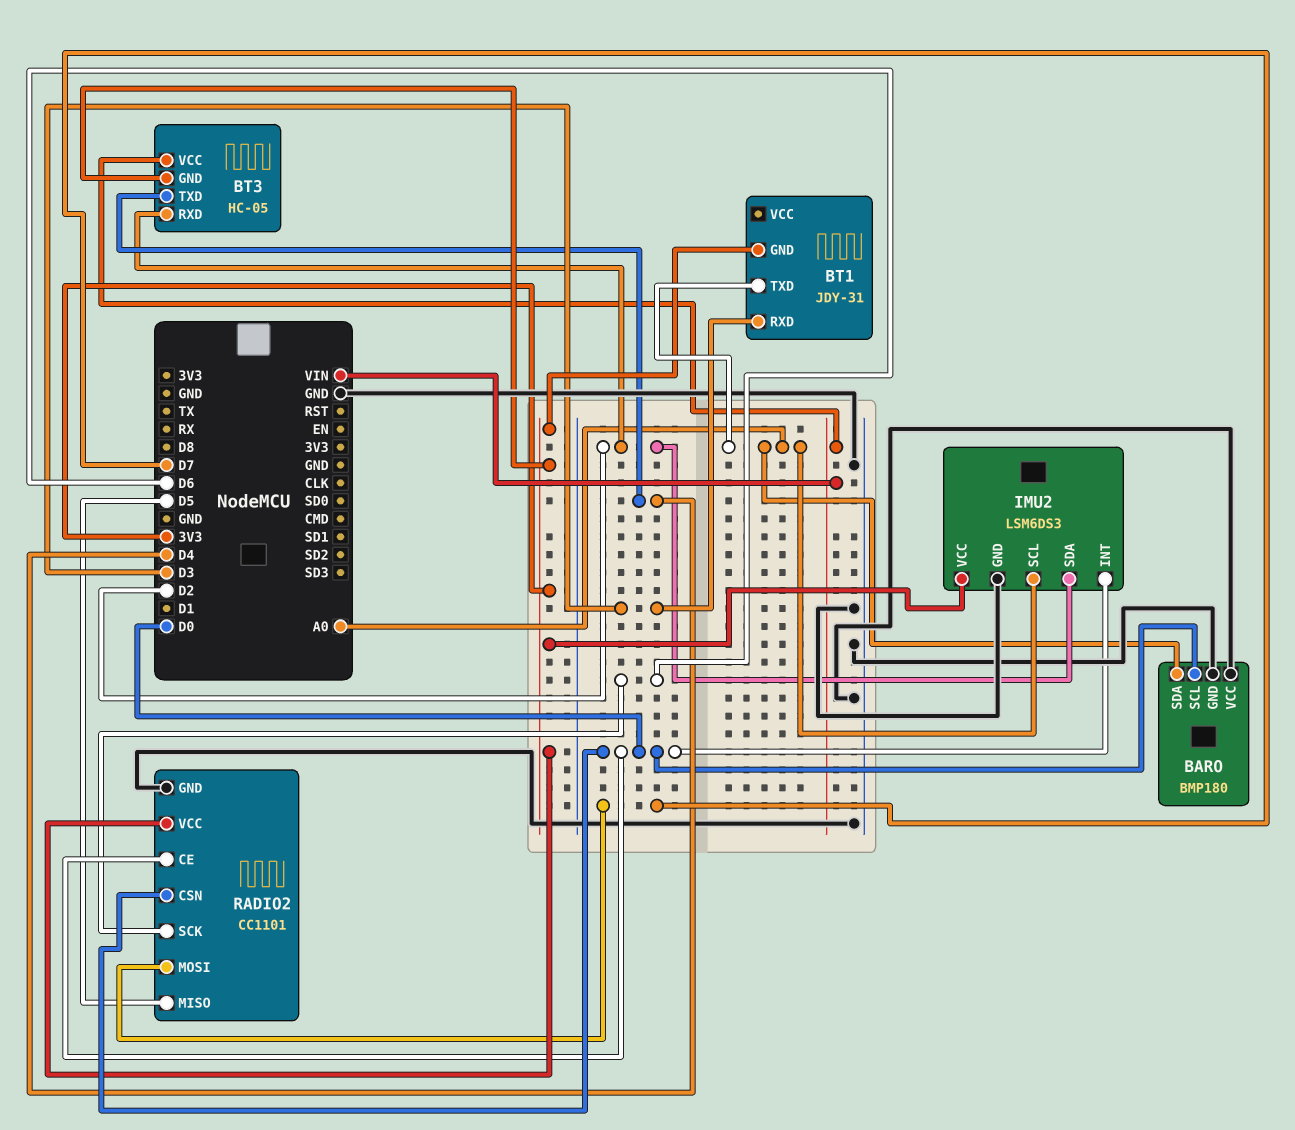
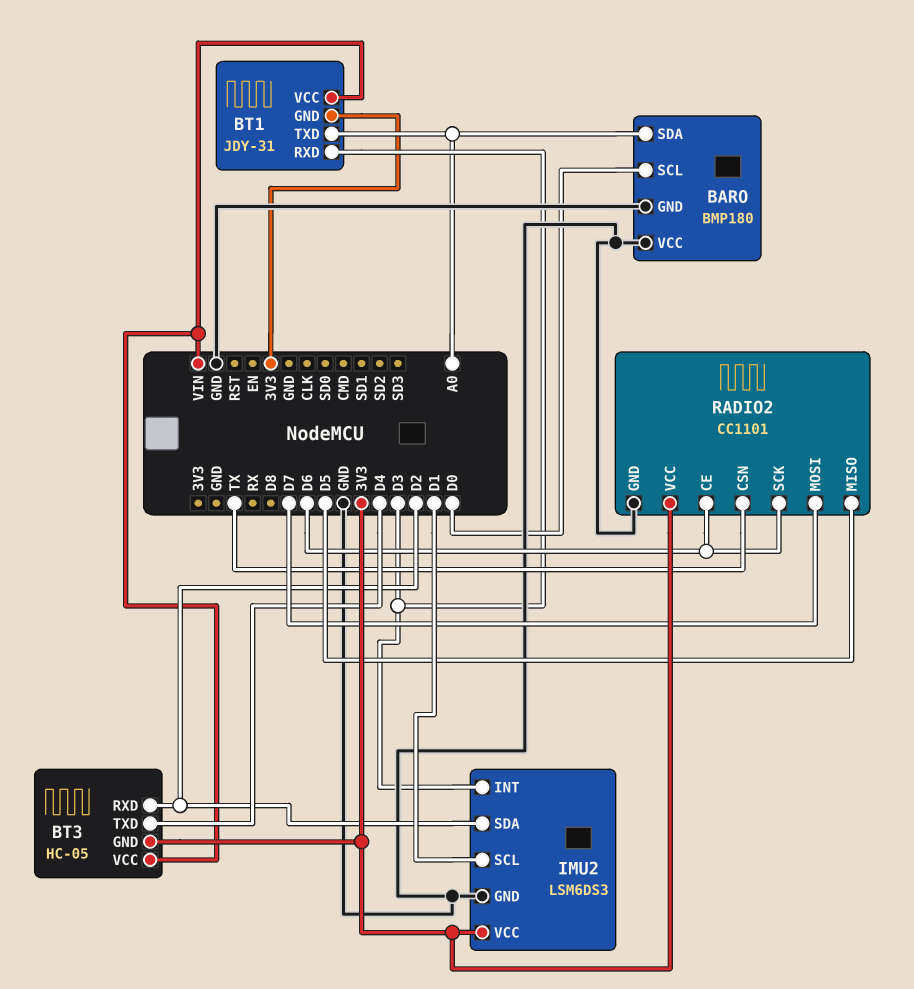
BT1 pin VCC: none -> VIN
IMU2 pin INT: D0 -> D3
IMU2 pin SCL: A0 -> D1
RADIO2 pin CE: D0 -> D6
RADIO2 pin CSN: D0 -> TX

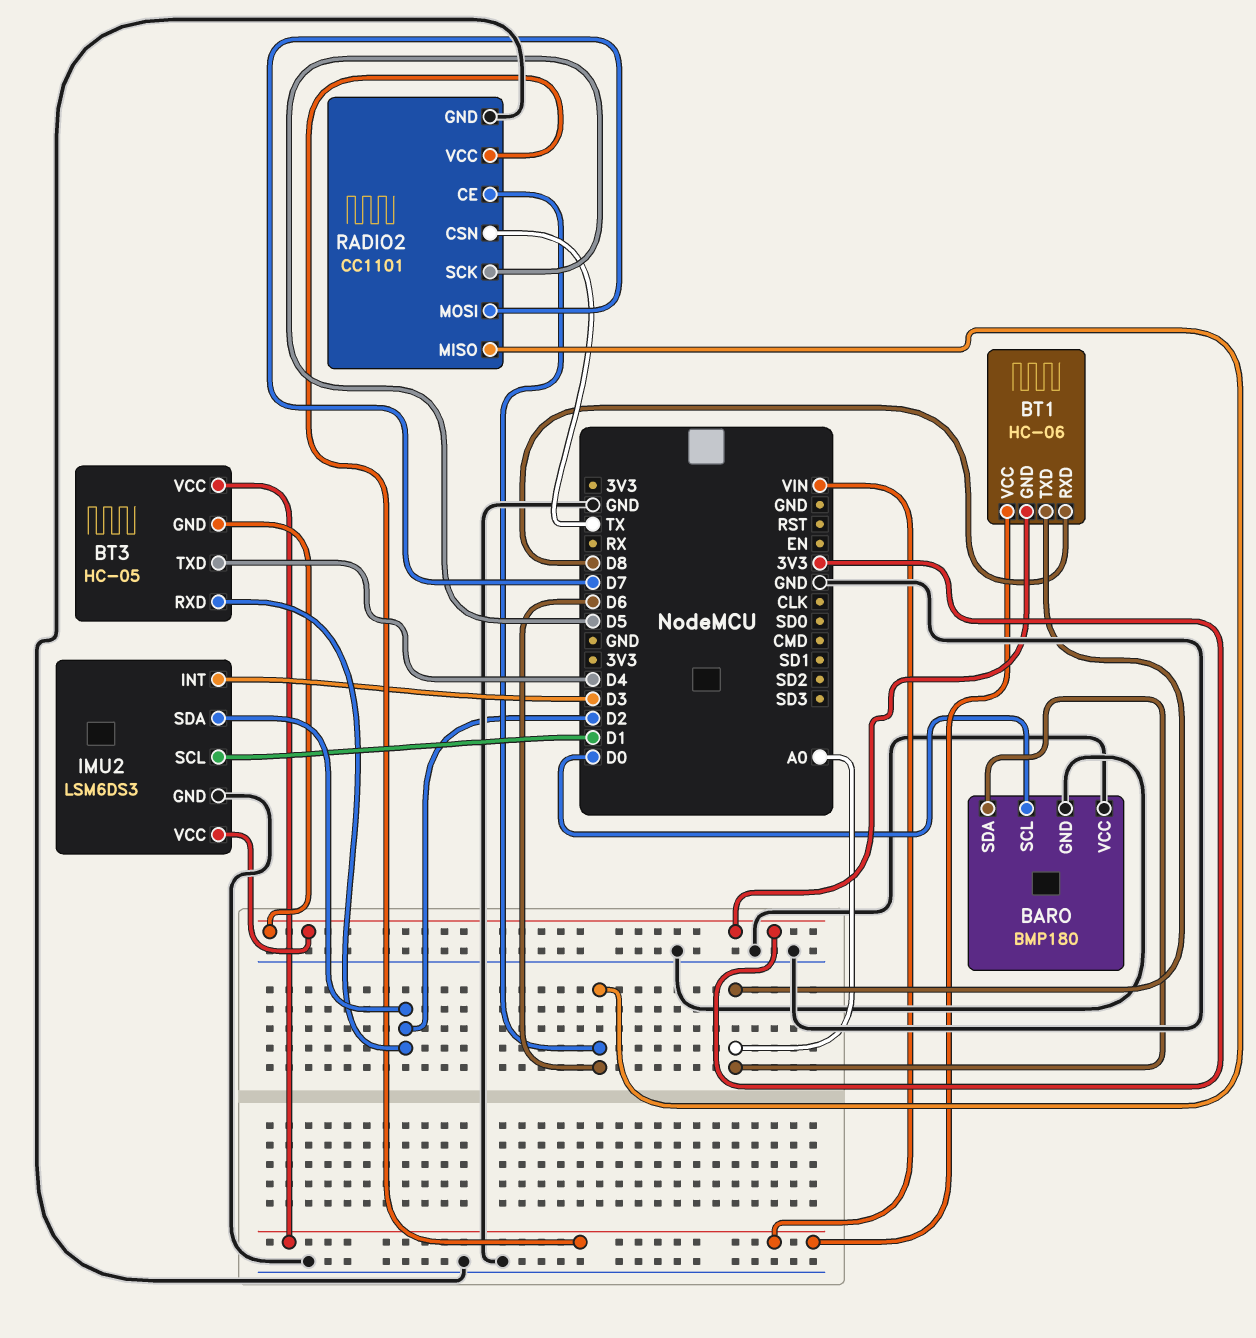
BT1: JDY-31 -> HC-06
BT1 pin RXD: D3 -> D8
RADIO2 pin MISO: D5 -> D6
RADIO2 pin SCK: D6 -> D5
RADIO2 pin VCC: 3V3 -> VIN

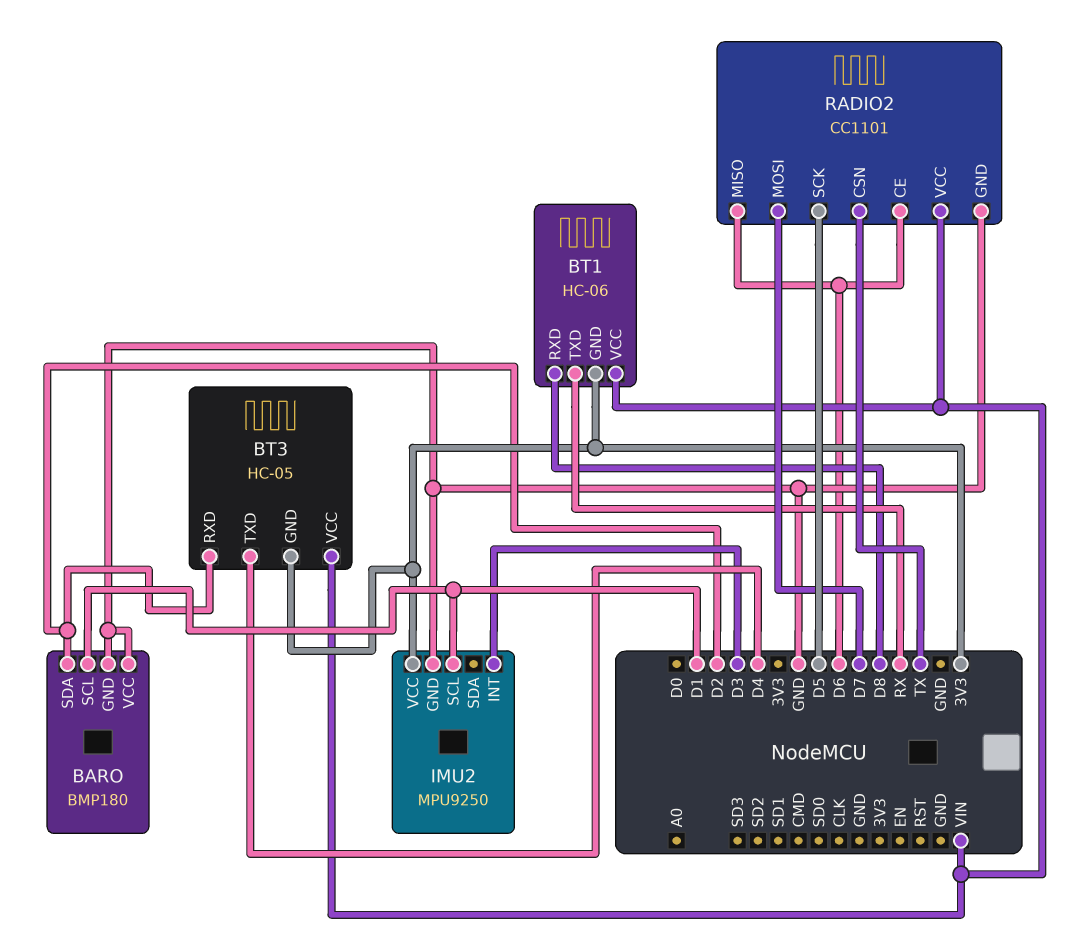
BARO pin SCL: D0 -> D1
BARO pin SDA: A0 -> D2
BT1 pin TXD: A0 -> RX
IMU2: LSM6DS3 -> MPU9250
IMU2 pin SDA: D2 -> none

